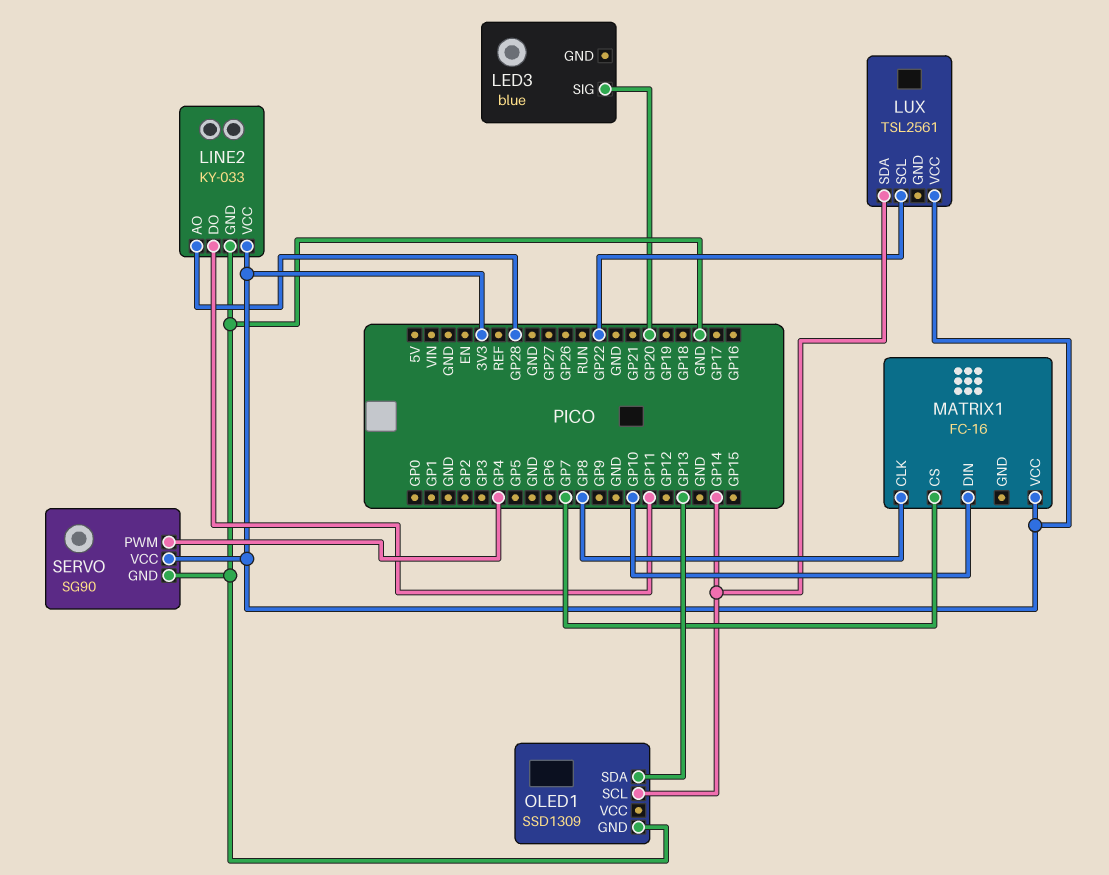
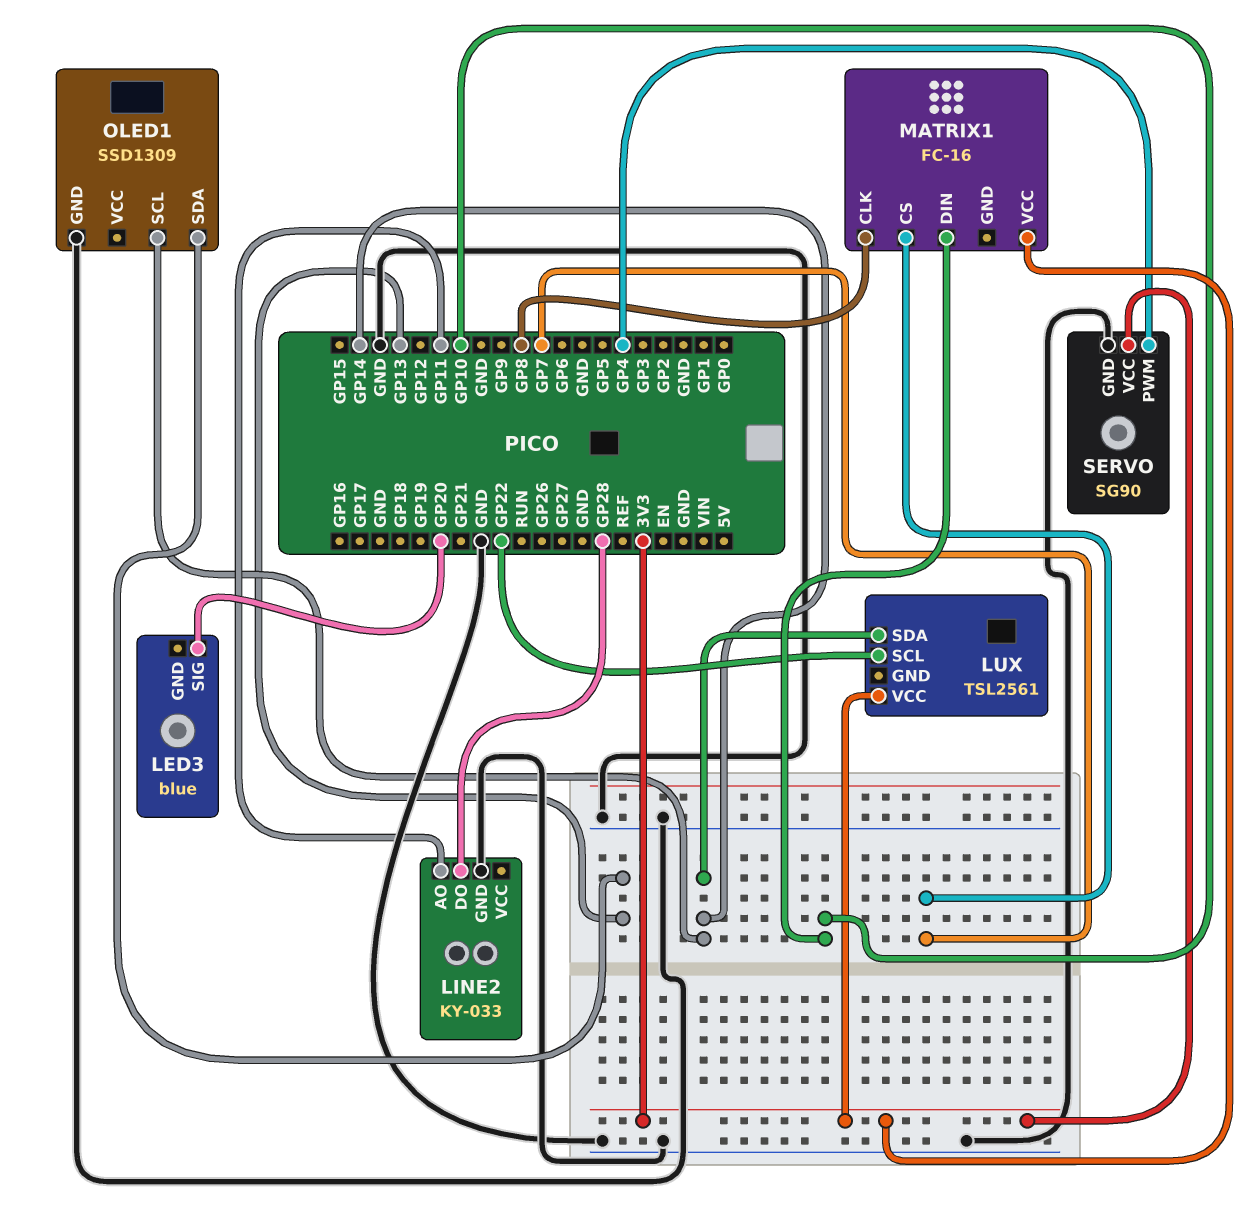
LINE2 pin AO: GP28 -> GP11
LINE2 pin DO: GP11 -> GP28
LINE2 pin VCC: 3V3 -> none

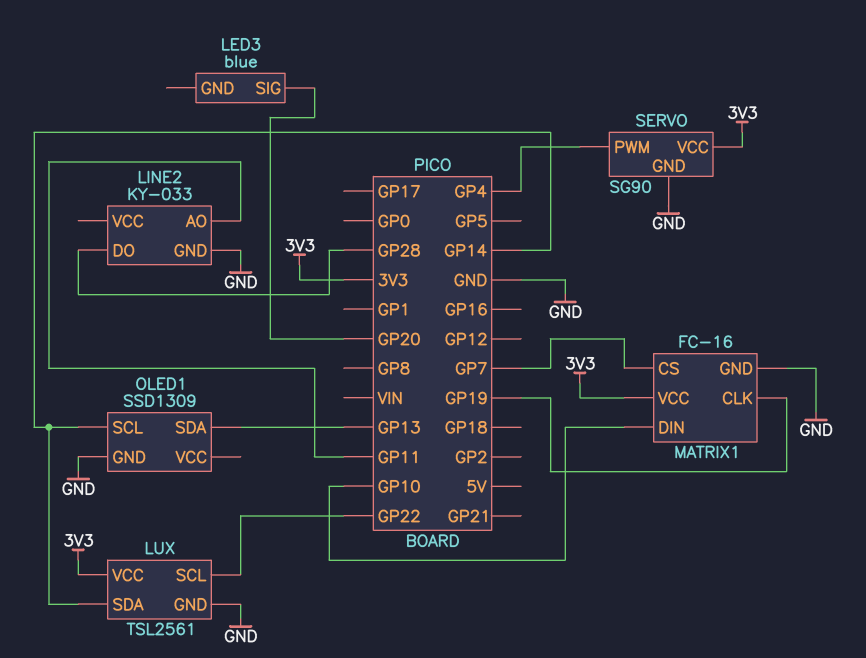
LUX pin GND: none -> GND
MATRIX1 pin CLK: GP8 -> GP19
MATRIX1 pin GND: none -> GND

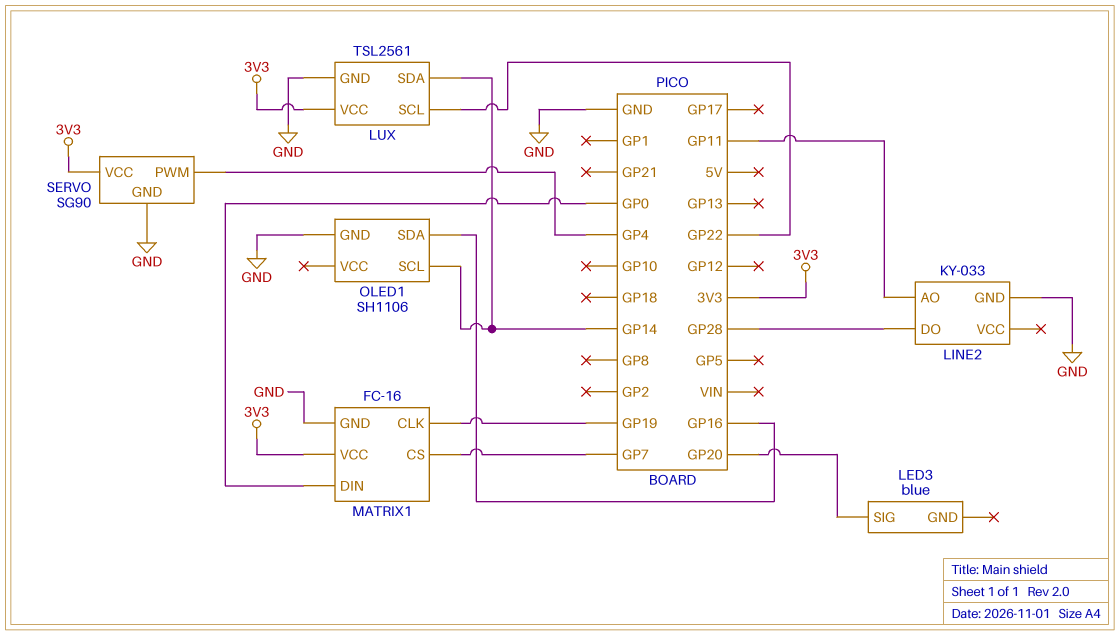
MATRIX1 pin DIN: GP10 -> GP0
OLED1: SSD1309 -> SH1106
OLED1 pin SDA: GP13 -> GP16

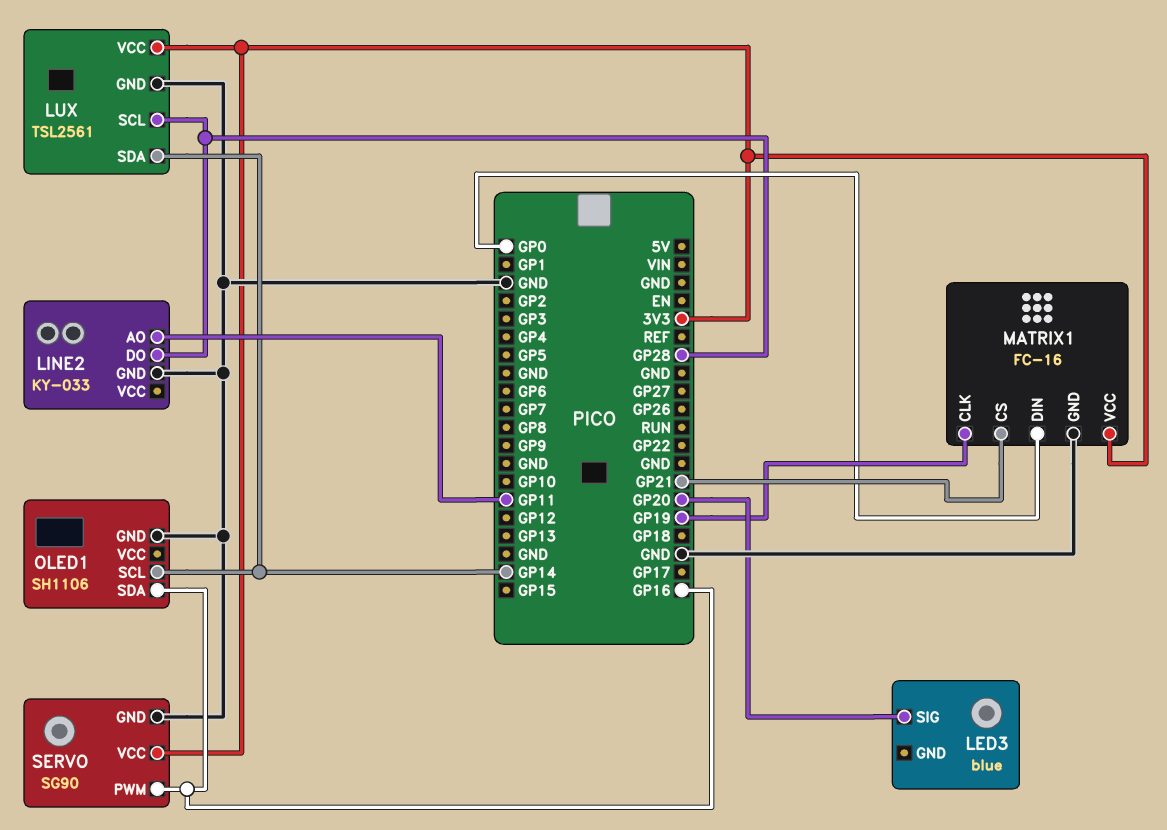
LUX pin SCL: GP22 -> GP28
MATRIX1 pin CS: GP7 -> GP21
SERVO pin PWM: GP4 -> GP16

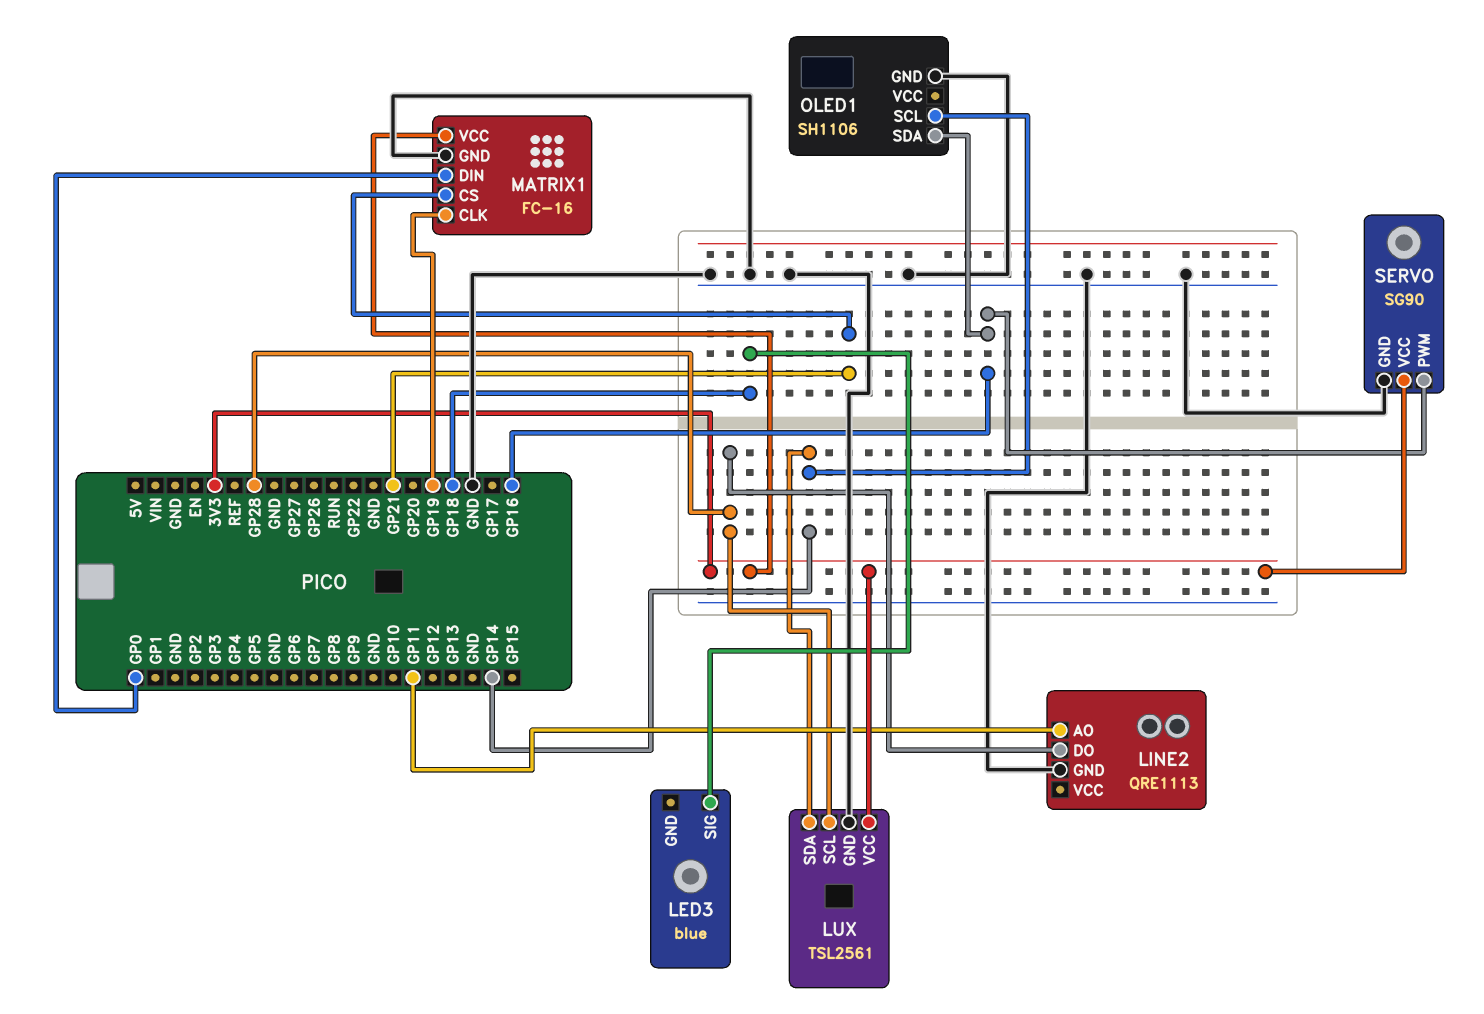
LED3 pin SIG: GP20 -> GP18
LINE2: KY-033 -> QRE1113

